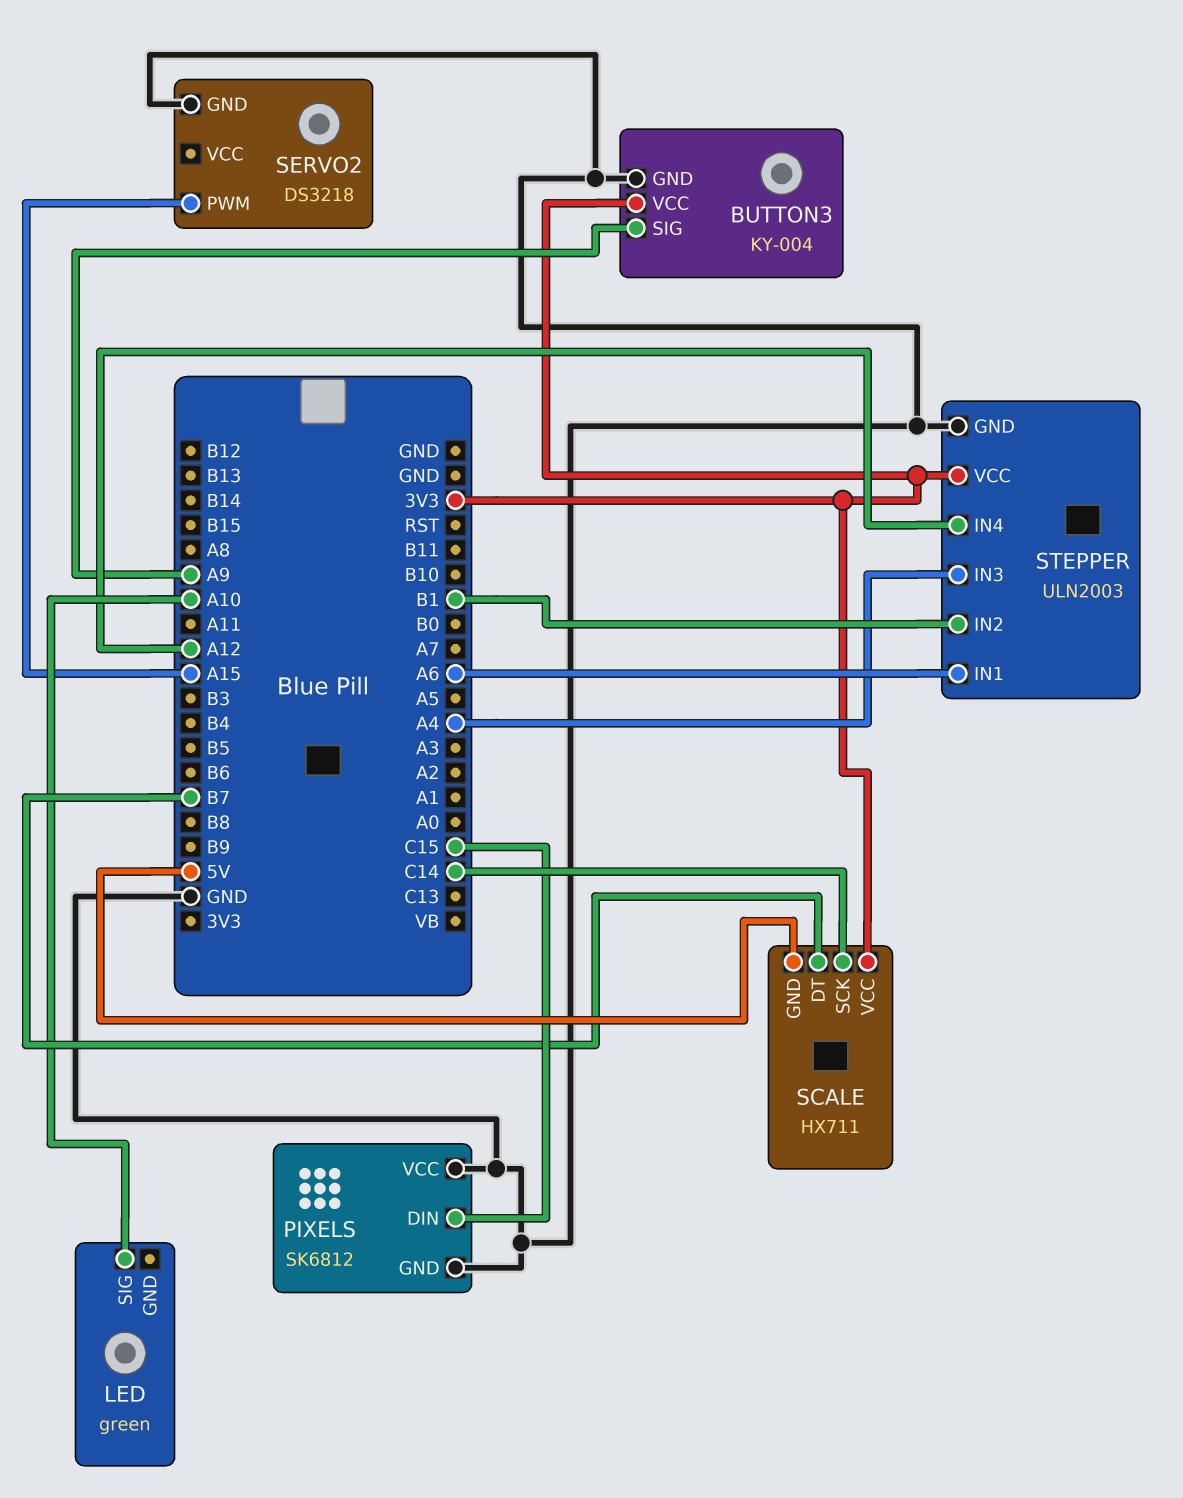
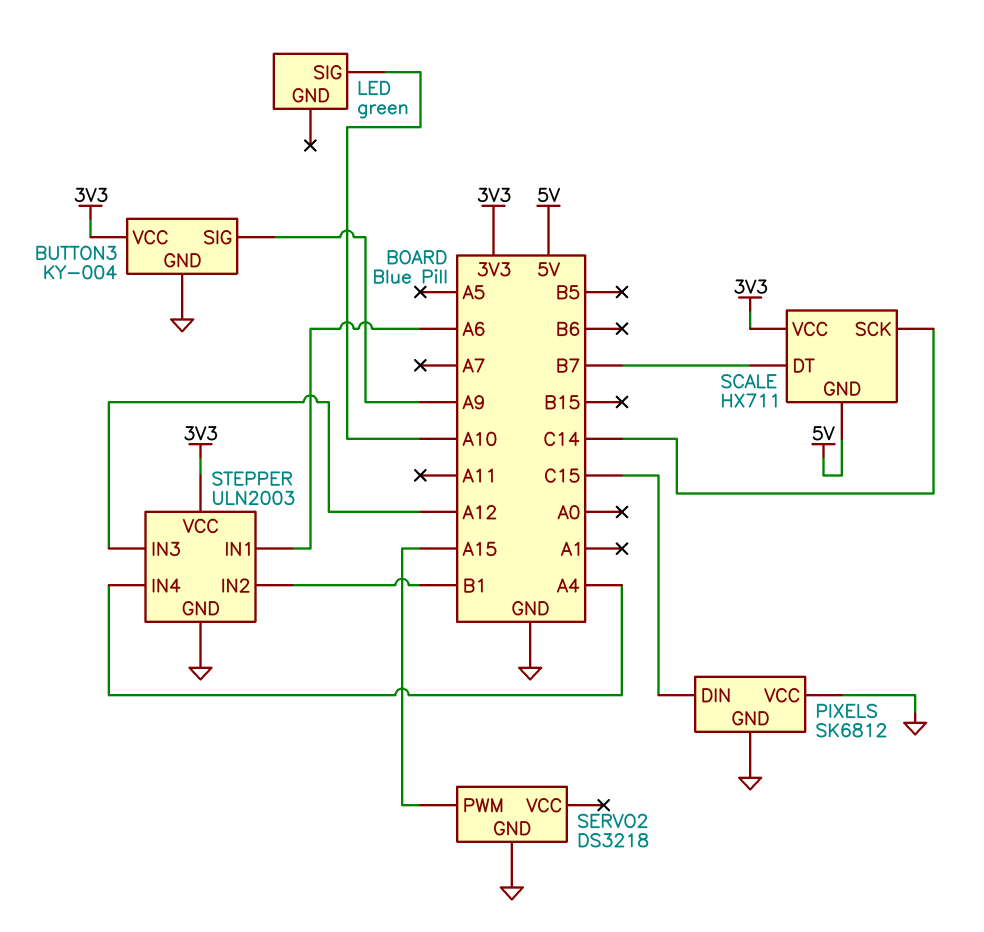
STEPPER pin IN3: A4 -> A12
STEPPER pin IN4: A12 -> A4

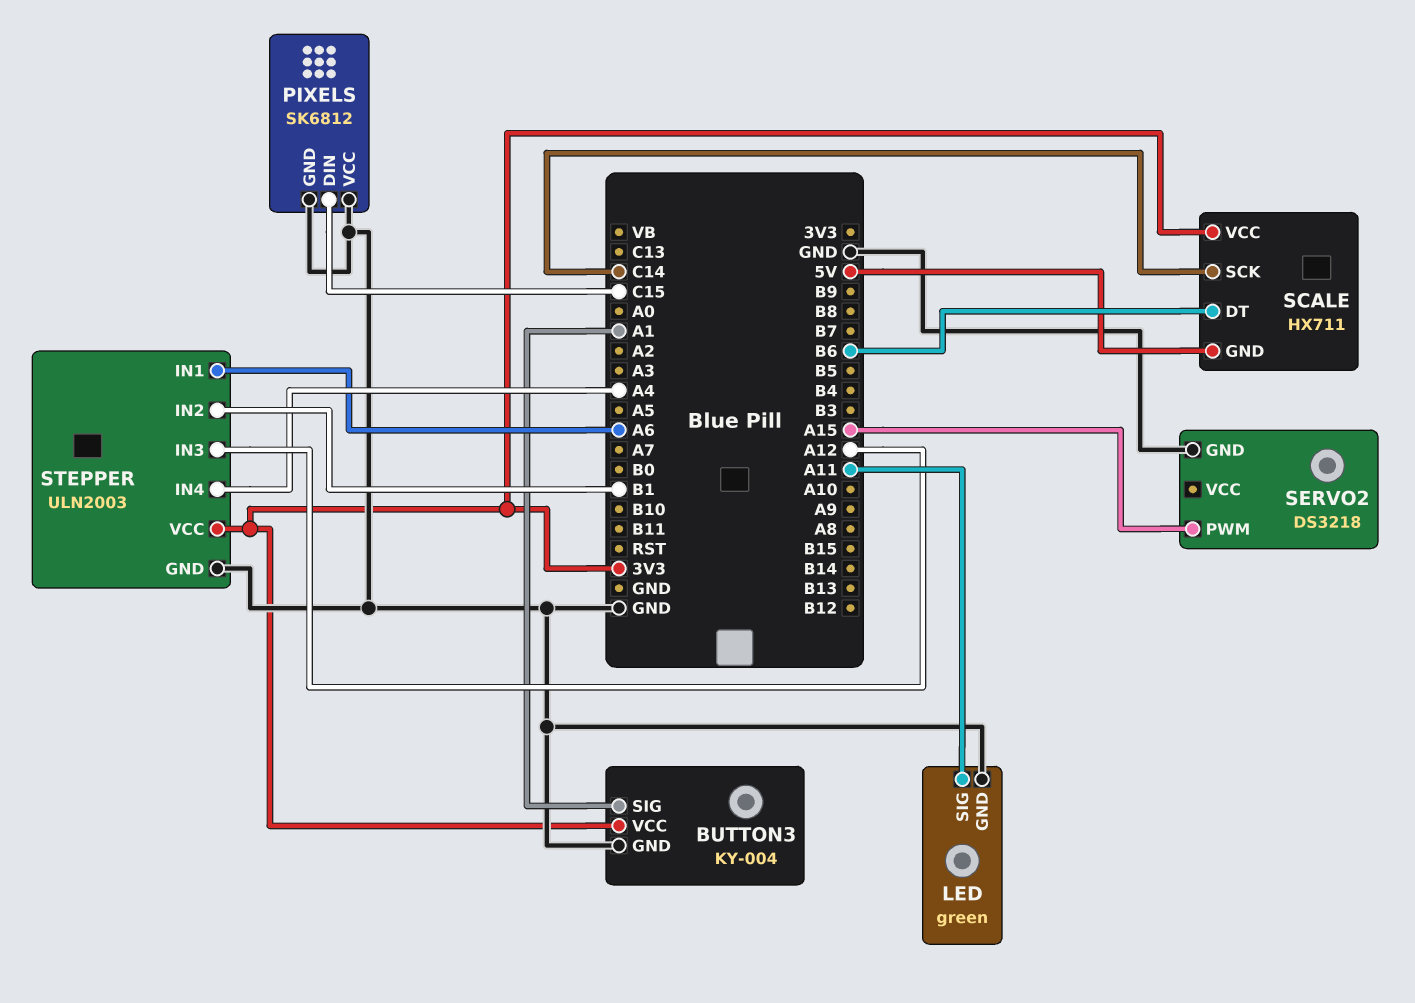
BUTTON3 pin SIG: A9 -> A1
LED pin GND: none -> GND
LED pin SIG: A10 -> A11
SCALE pin DT: B7 -> B6

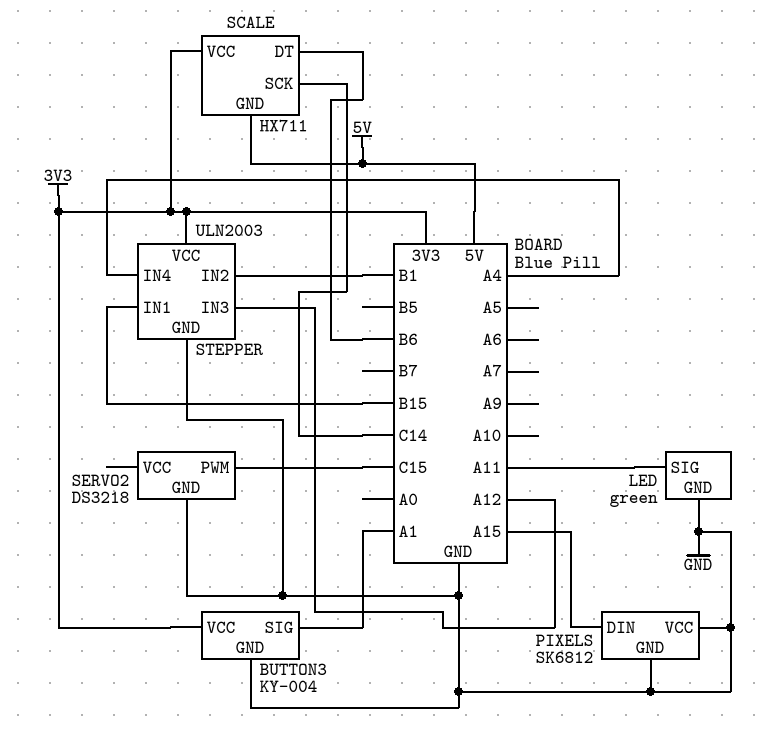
PIXELS pin DIN: C15 -> A15
SERVO2 pin PWM: A15 -> C15
STEPPER pin IN1: A6 -> B15

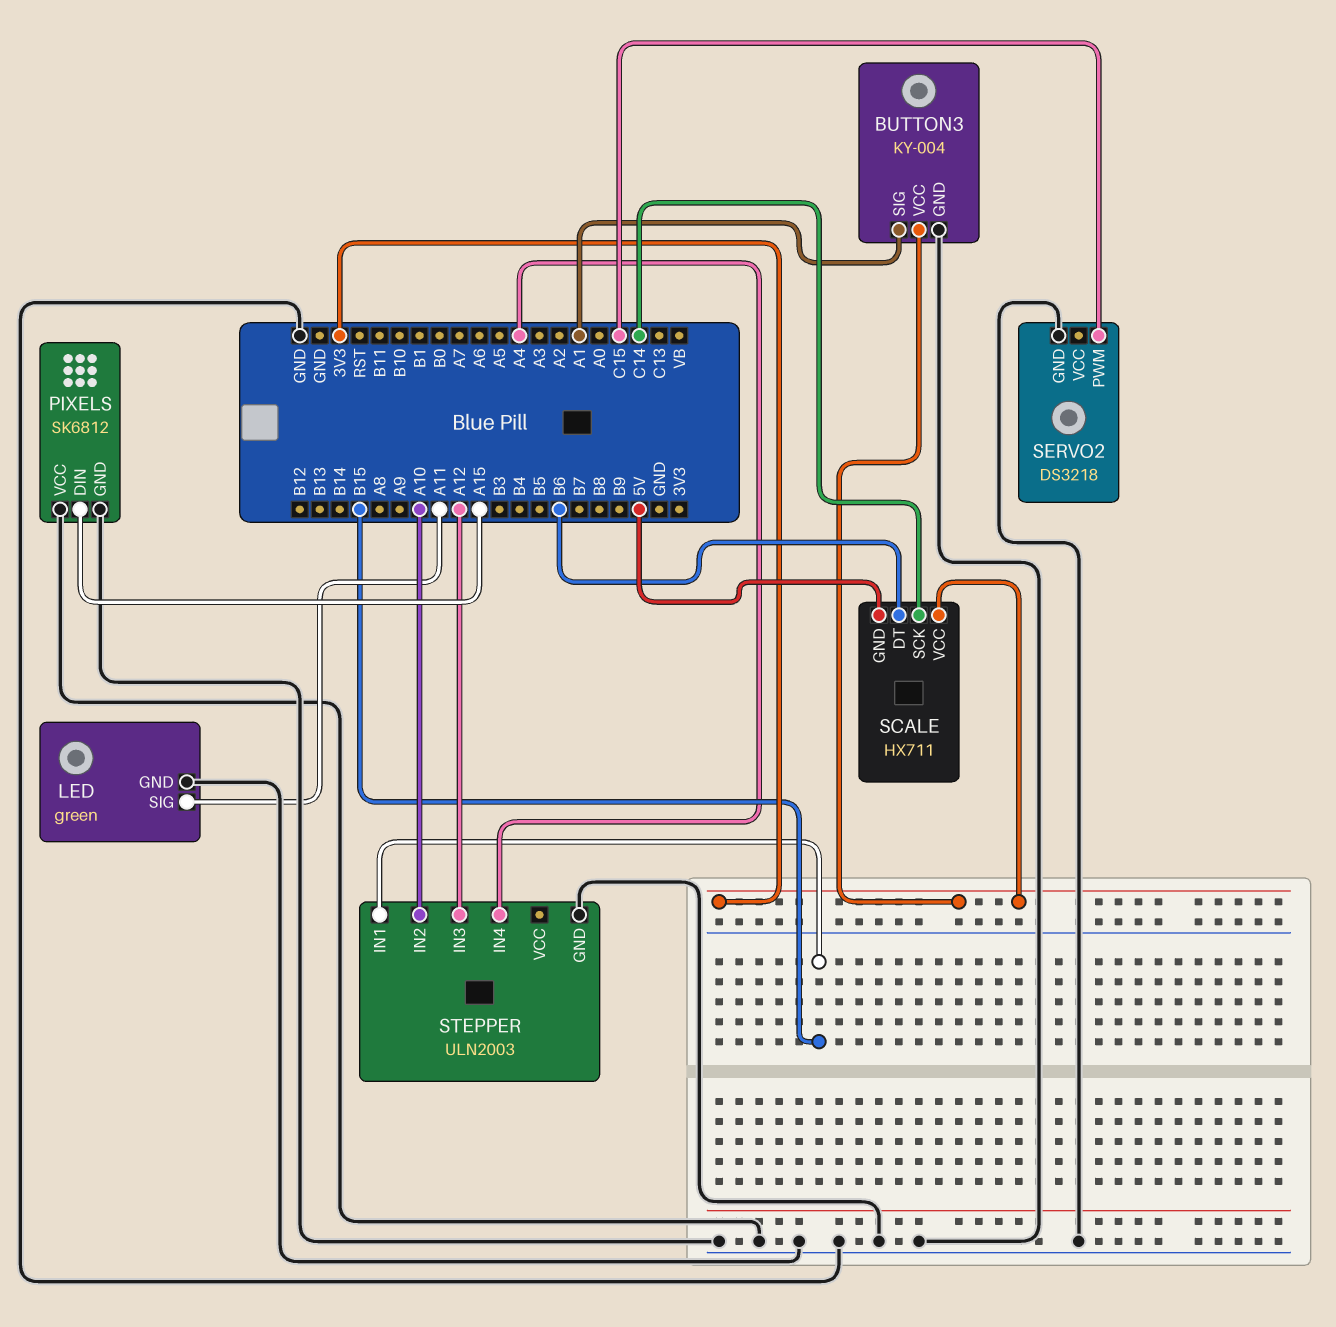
STEPPER pin IN2: B1 -> A10
STEPPER pin VCC: 3V3 -> none

